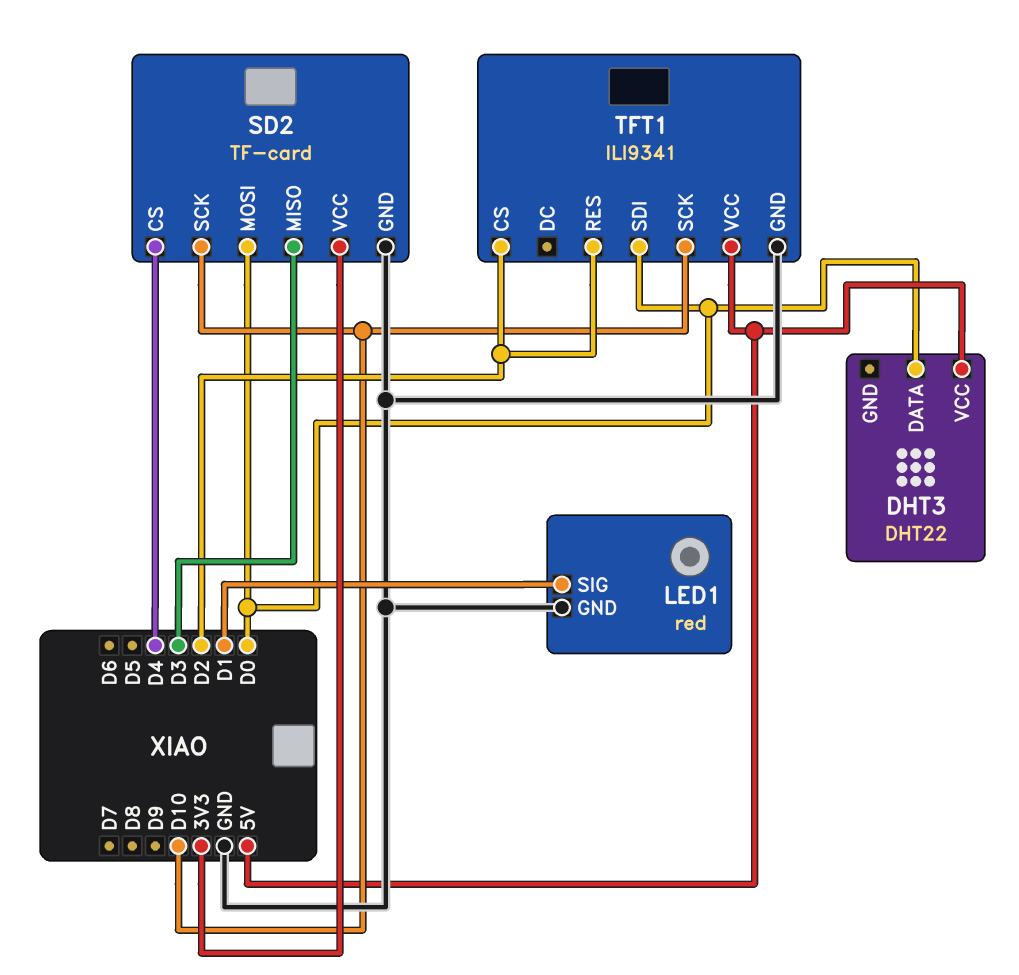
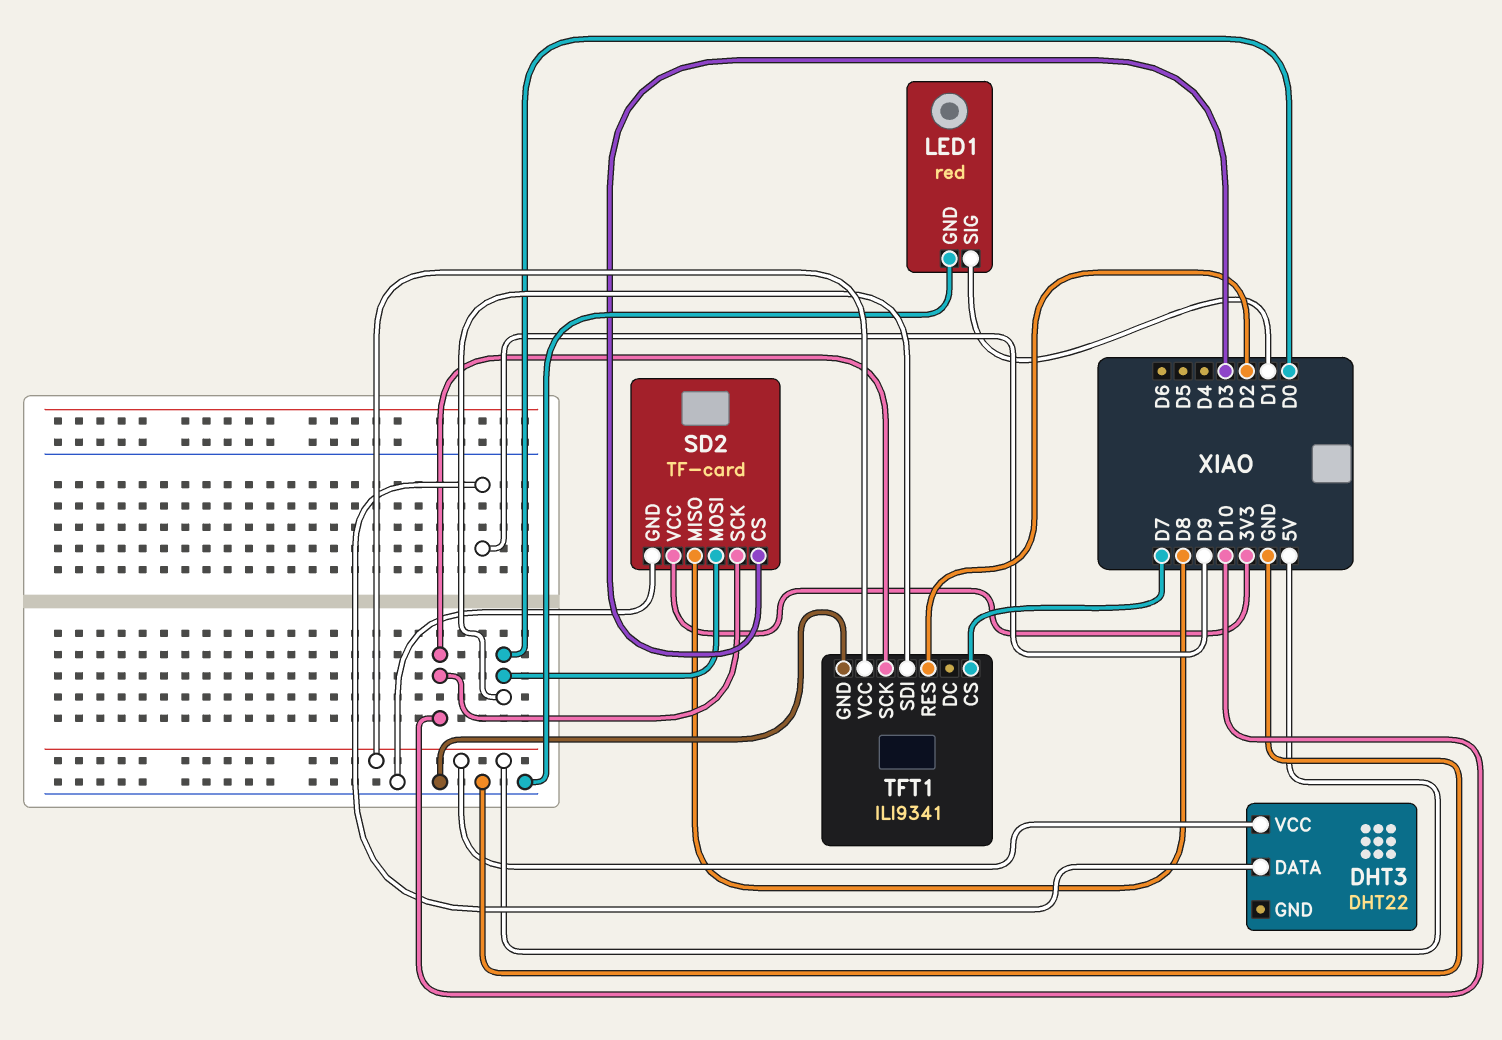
DHT3 pin DATA: D0 -> D9
SD2 pin CS: D4 -> D3
SD2 pin MISO: D3 -> D8
TFT1 pin CS: D2 -> D7

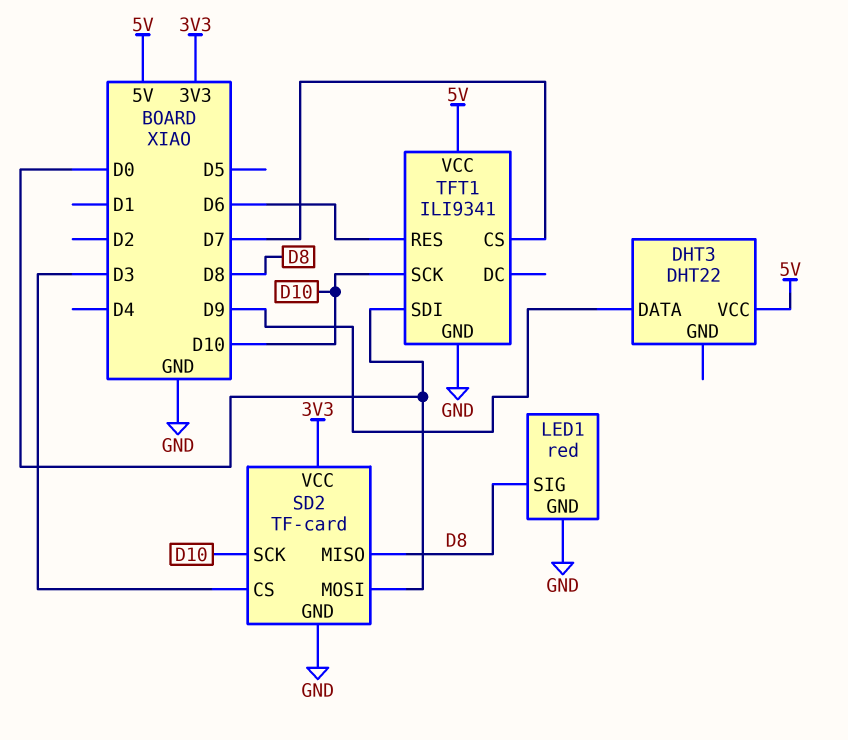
LED1 pin SIG: D1 -> D8
TFT1 pin RES: D2 -> D6

